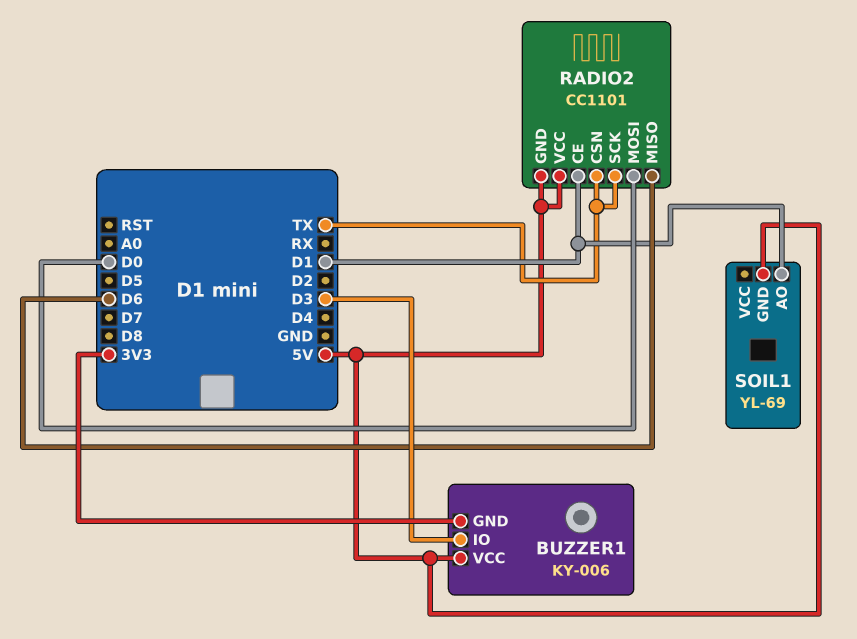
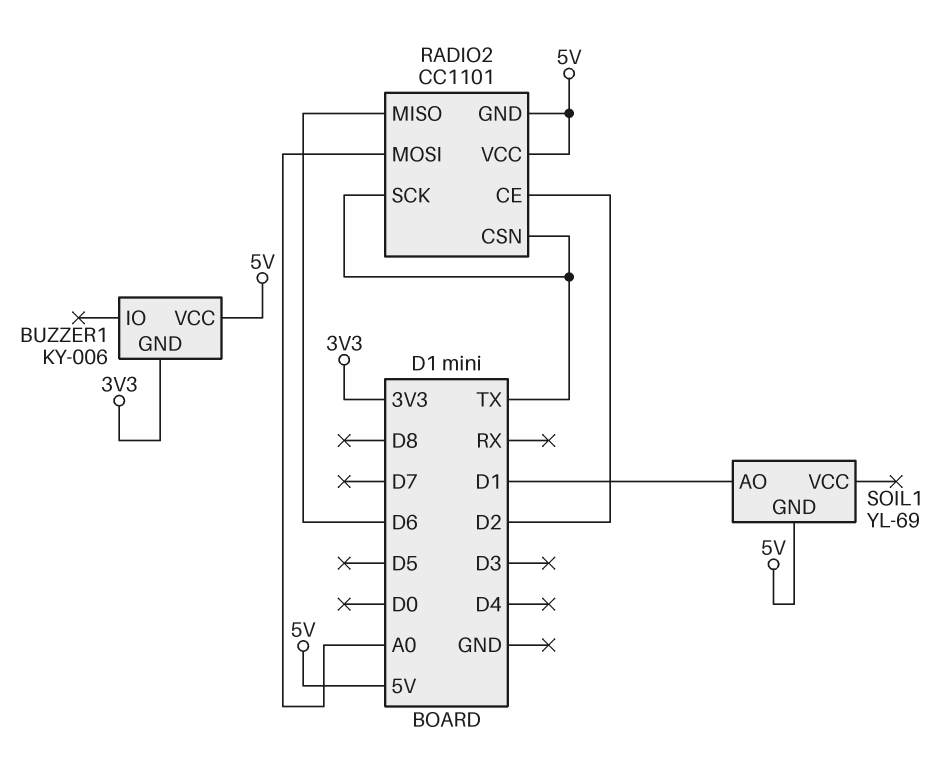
BUZZER1 pin IO: D3 -> none
RADIO2 pin CE: D1 -> D2
RADIO2 pin MOSI: D0 -> A0

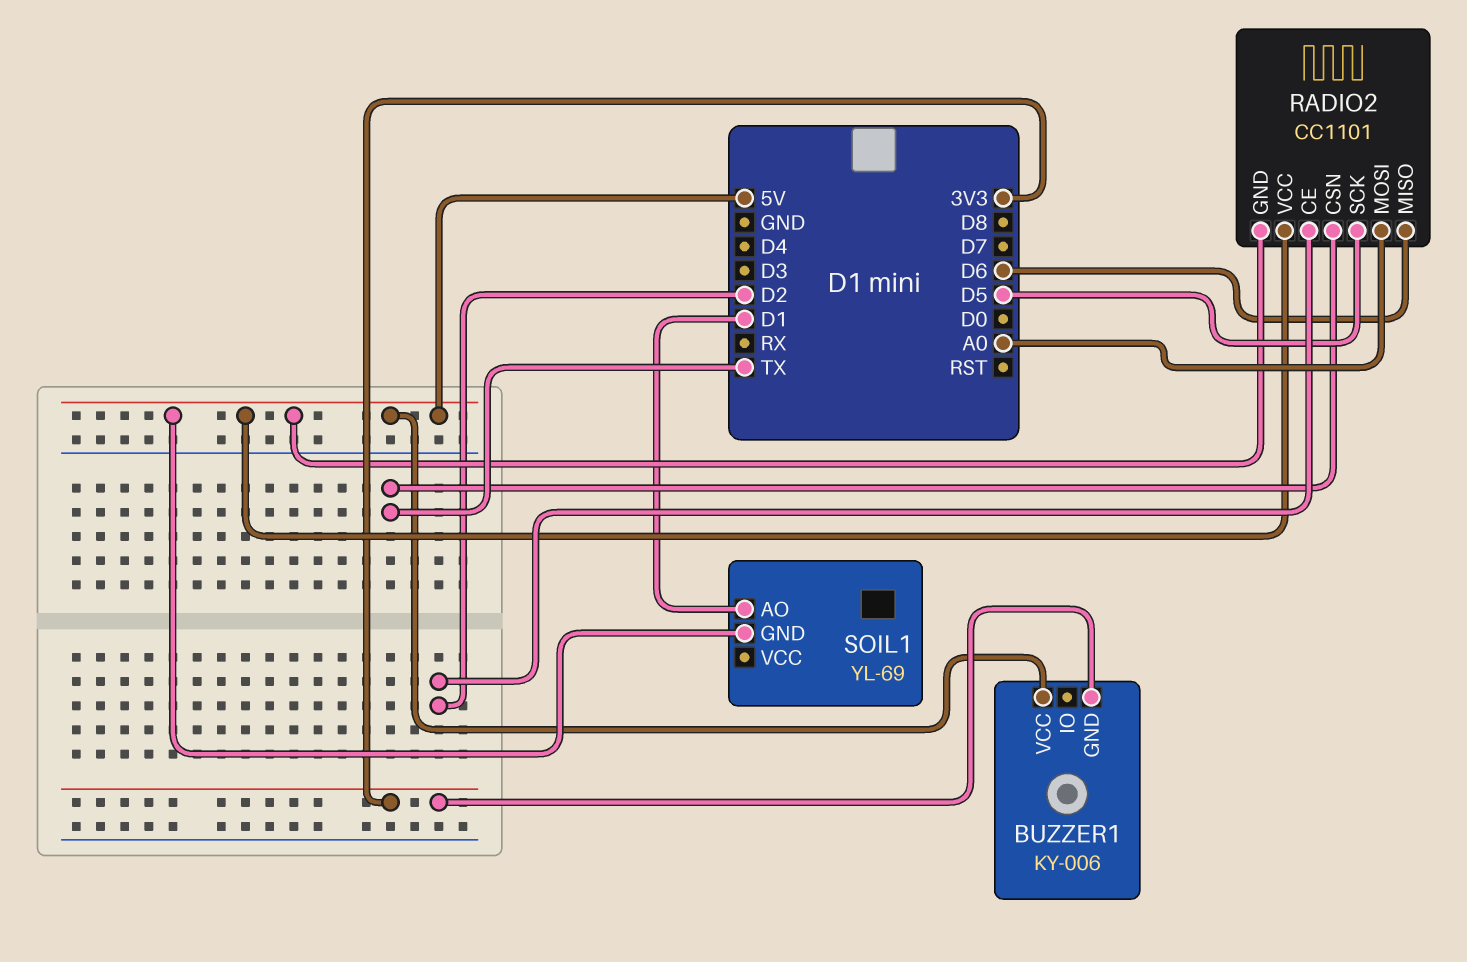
RADIO2 pin SCK: TX -> D5

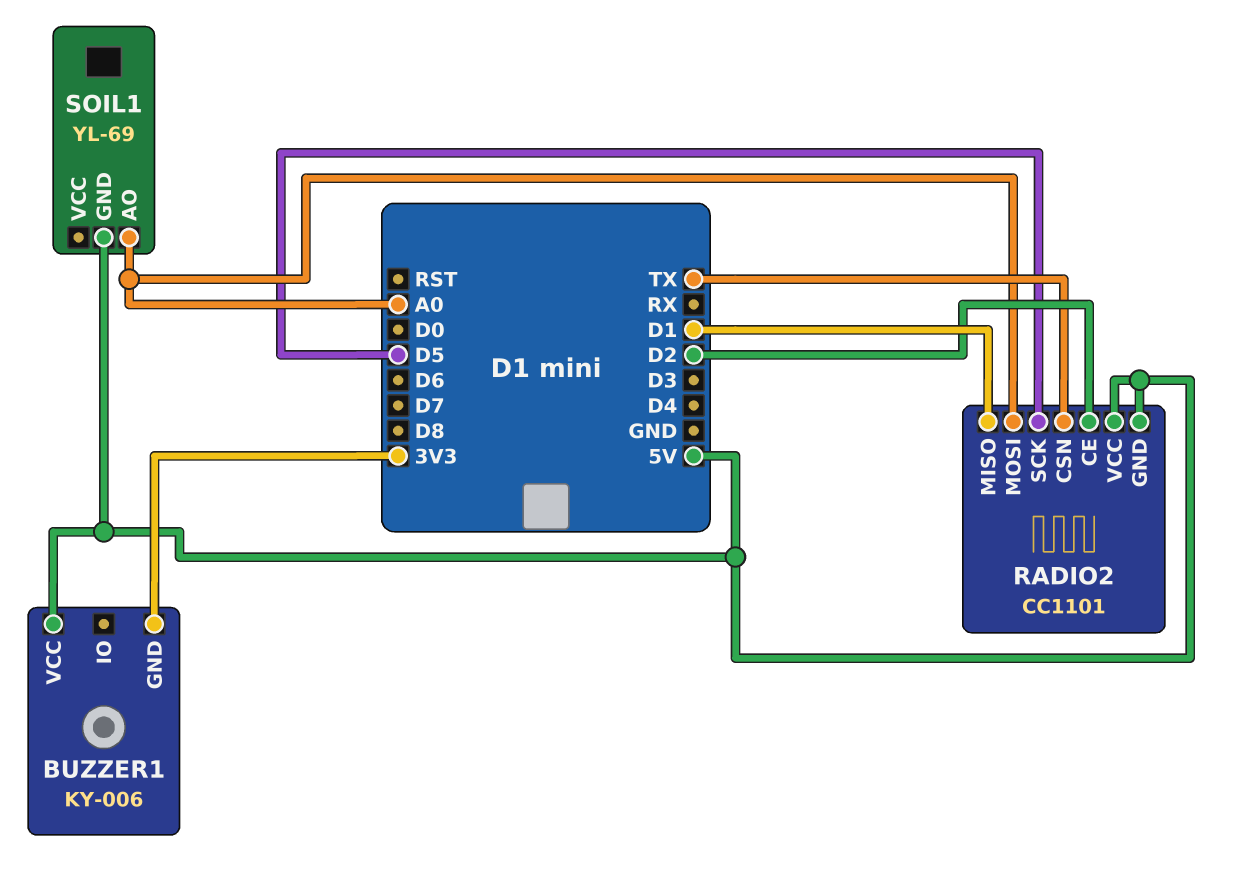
RADIO2 pin MISO: D6 -> D1
SOIL1 pin AO: D1 -> A0

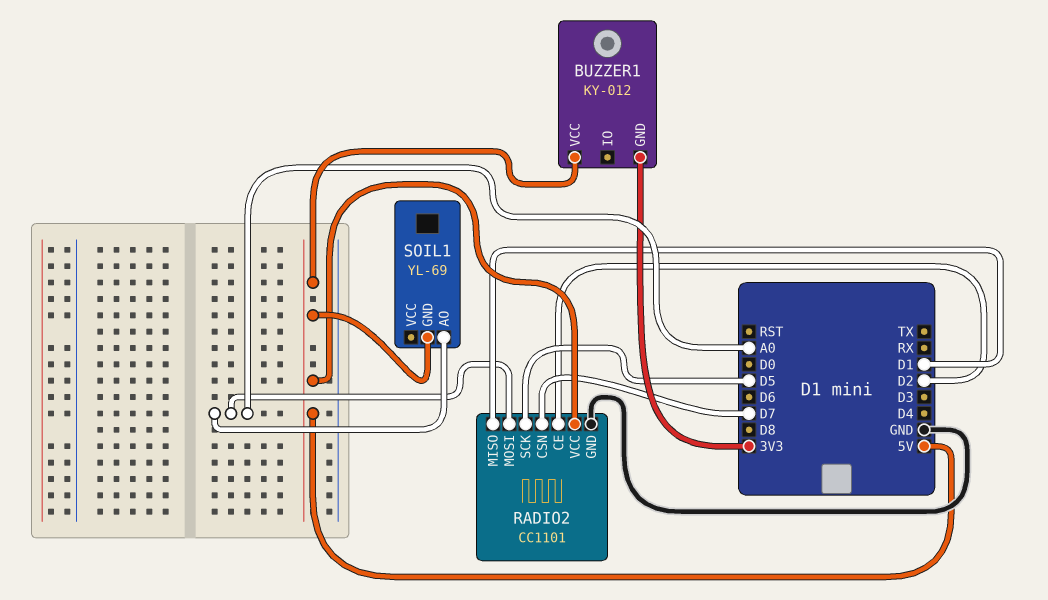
BUZZER1: KY-006 -> KY-012
RADIO2 pin CSN: TX -> D7
RADIO2 pin GND: 5V -> GND

